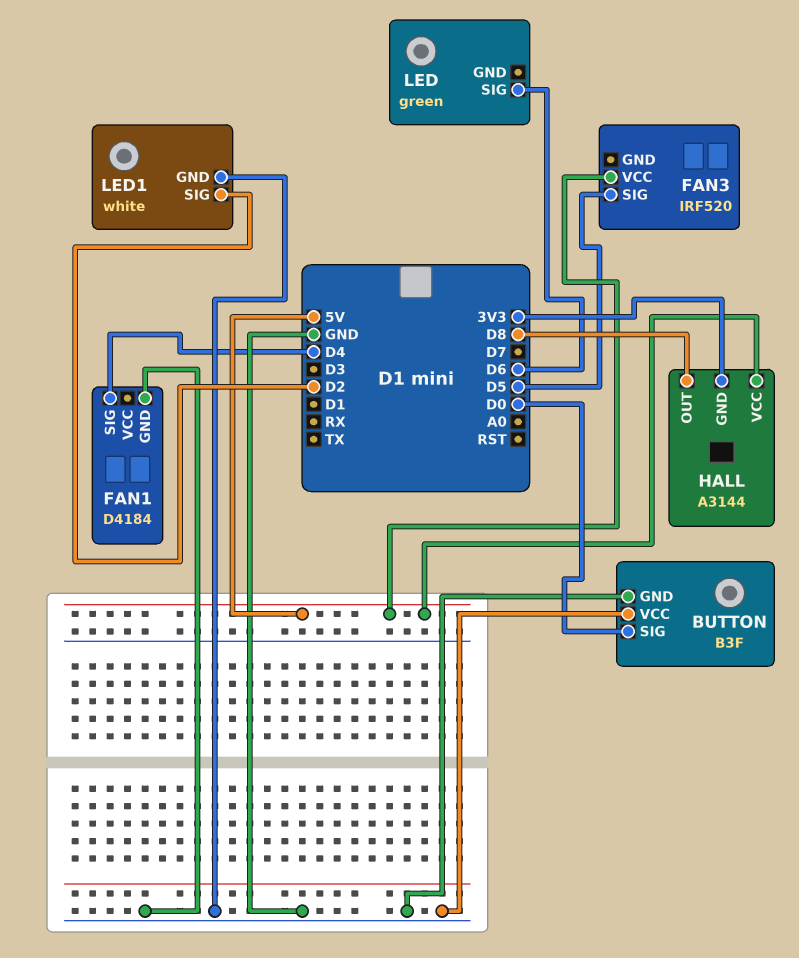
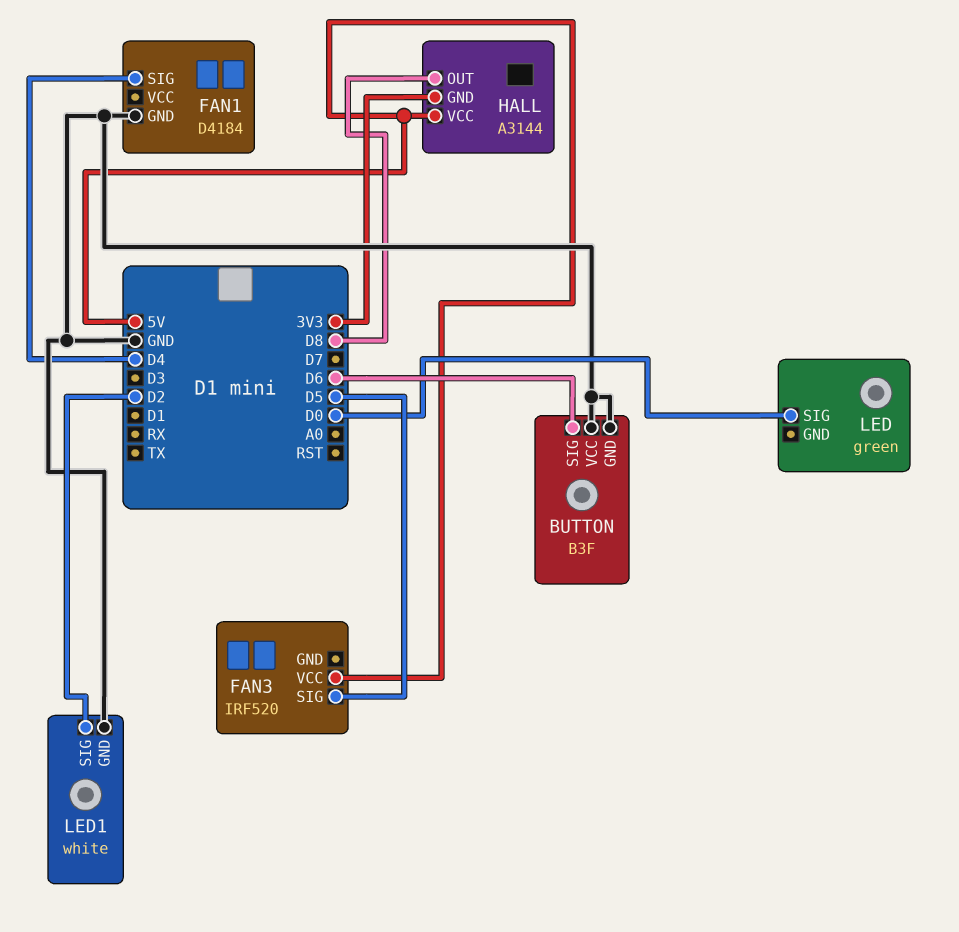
BUTTON pin SIG: D0 -> D6
LED pin SIG: D6 -> D0

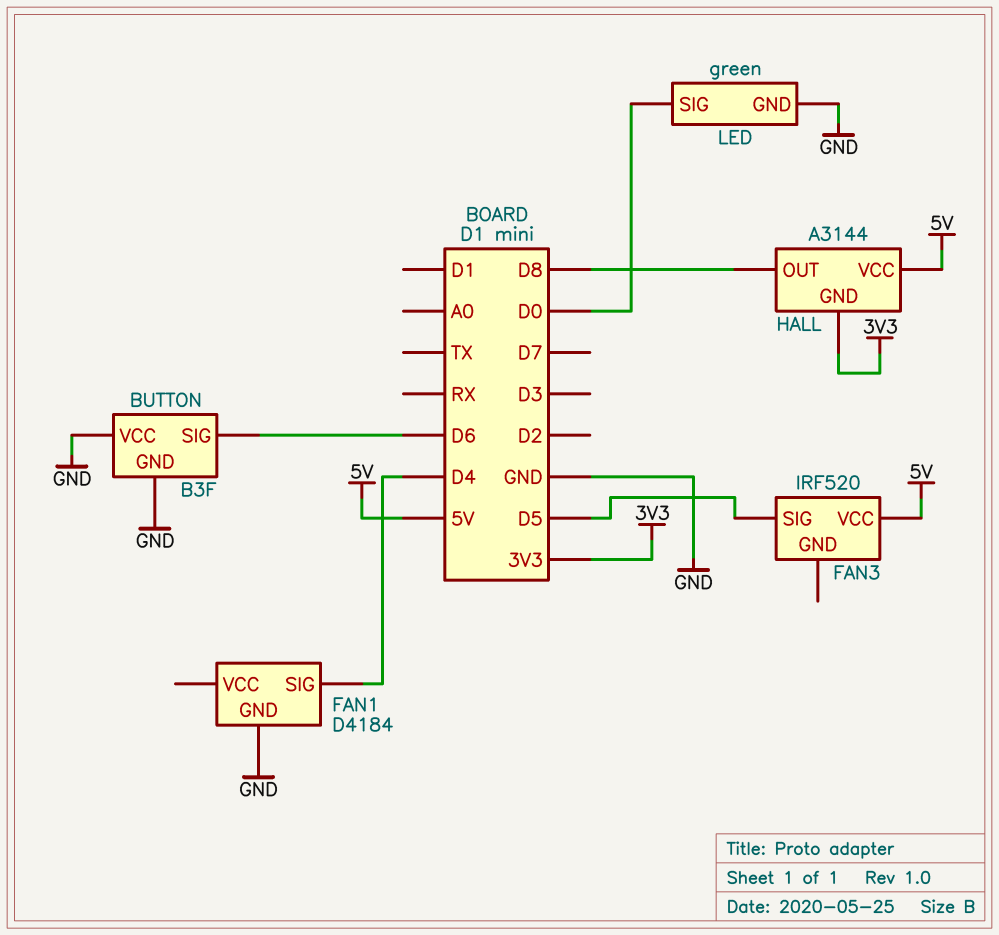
LED pin GND: none -> GND
LED1: white -> none
LED1 pin GND: GND -> none
LED1 pin SIG: D2 -> none

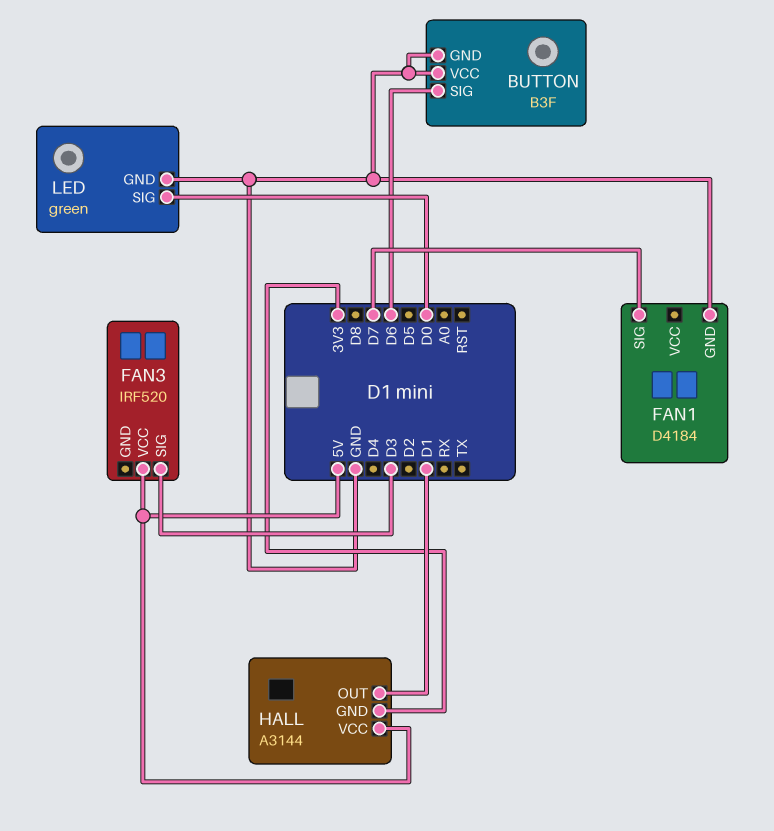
FAN1 pin SIG: D4 -> D7
FAN3 pin SIG: D5 -> D3
HALL pin OUT: D8 -> D1

